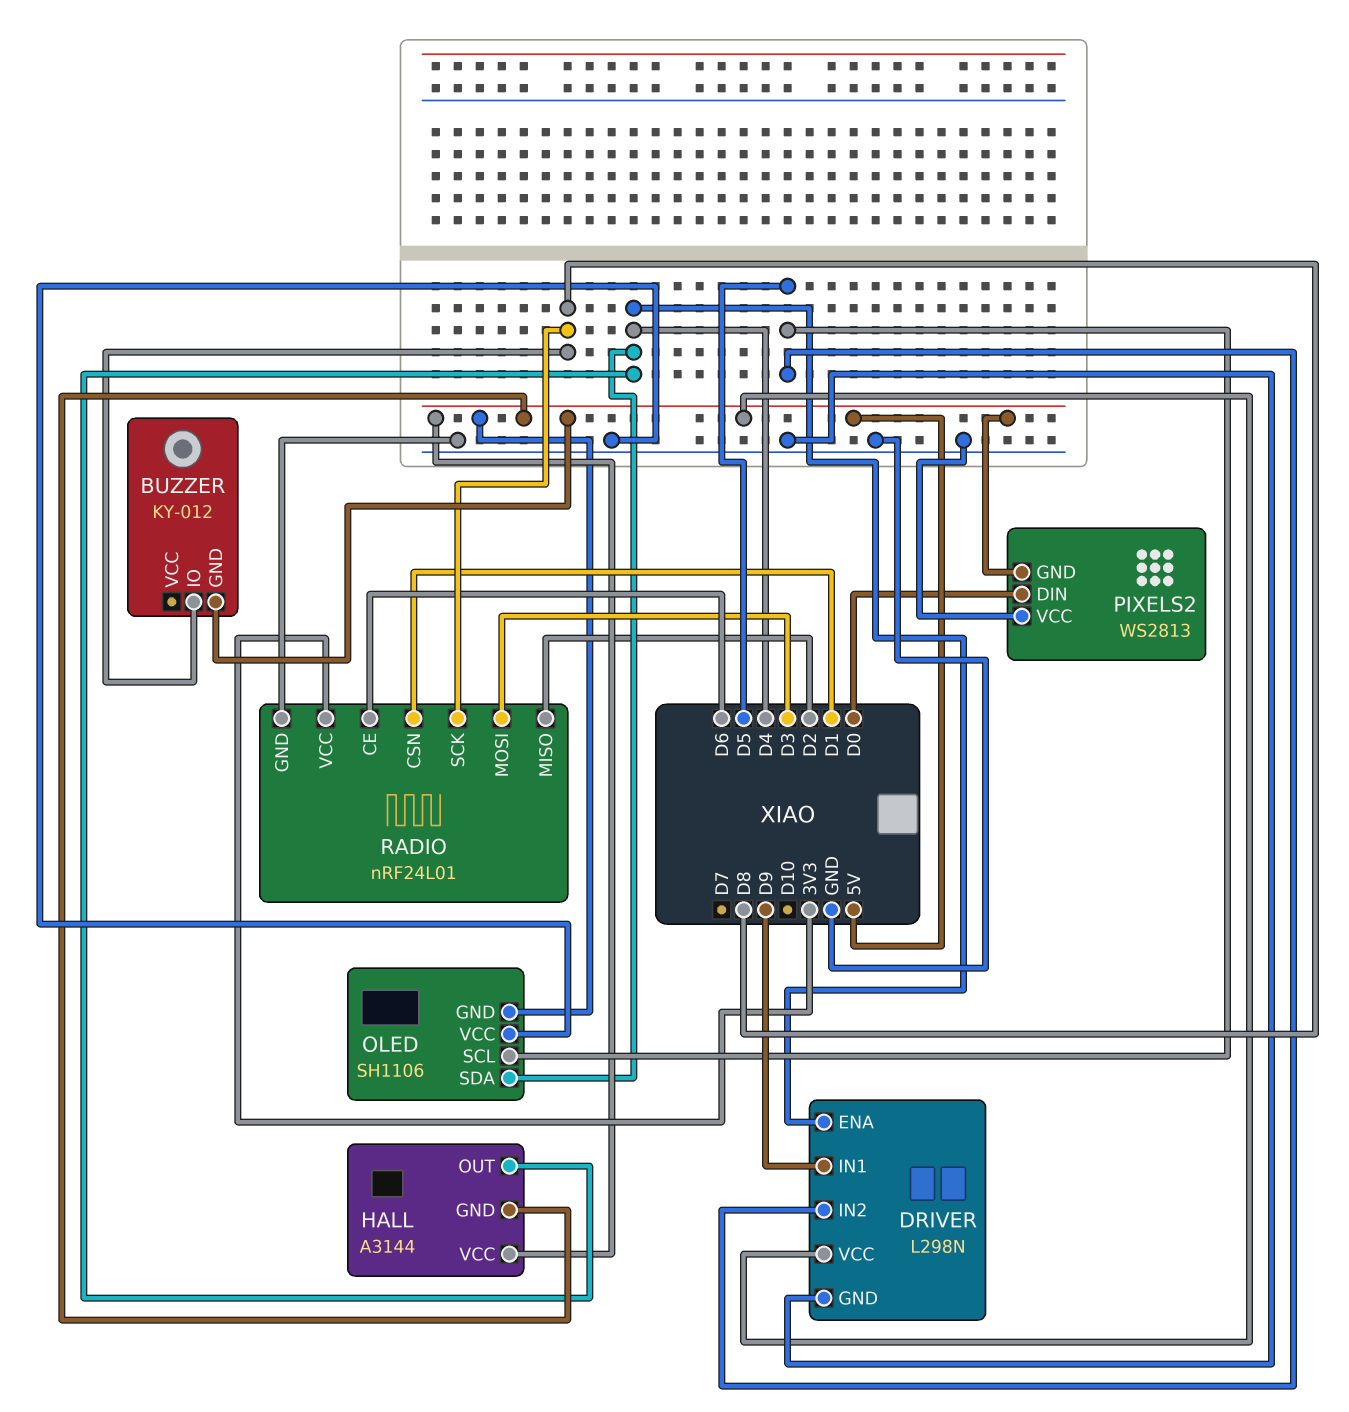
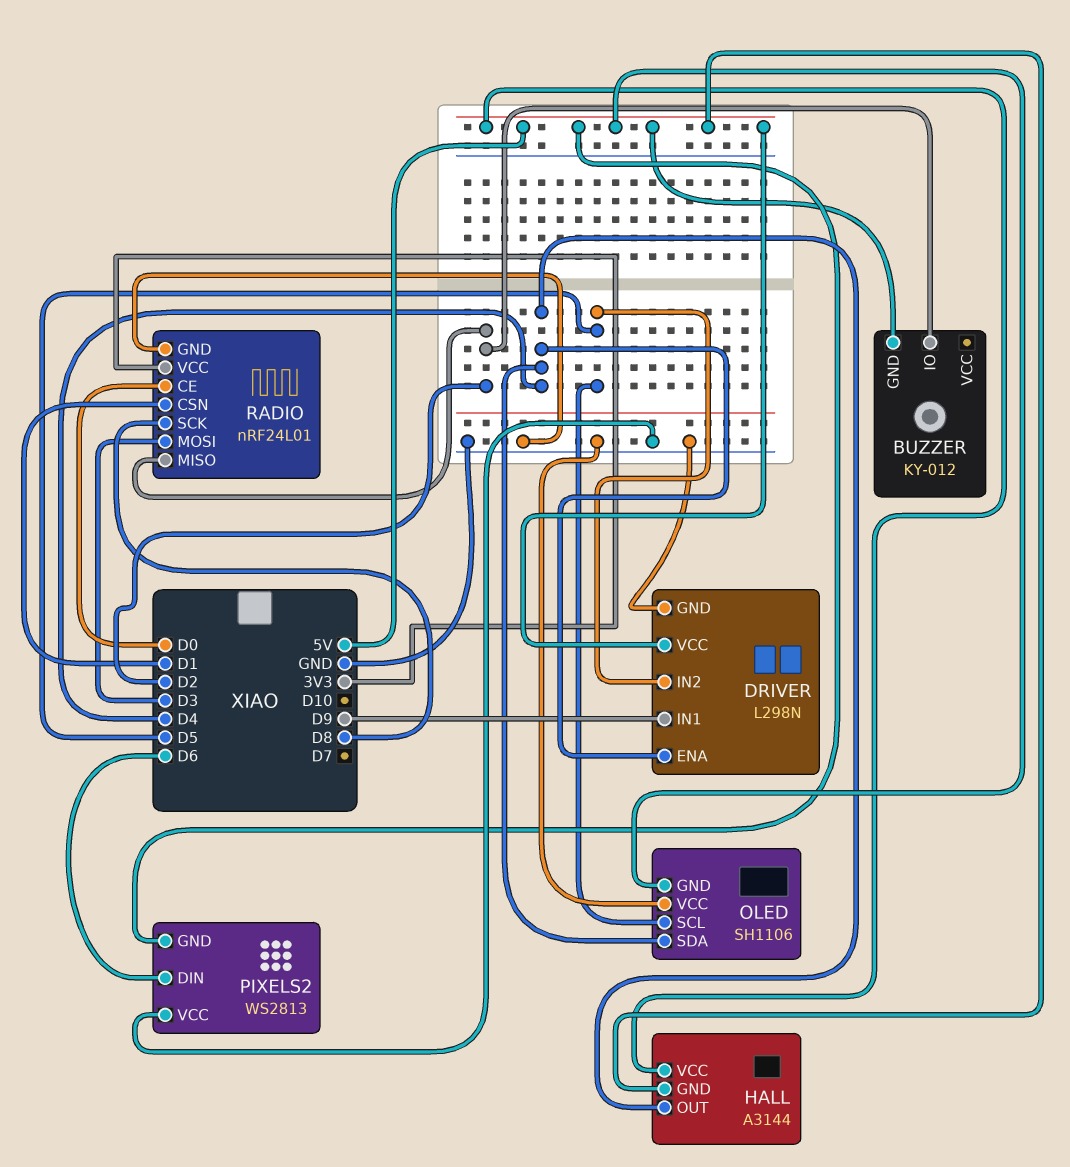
BUZZER pin IO: D8 -> D2
PIXELS2 pin DIN: D0 -> D6
RADIO pin CE: D6 -> D0

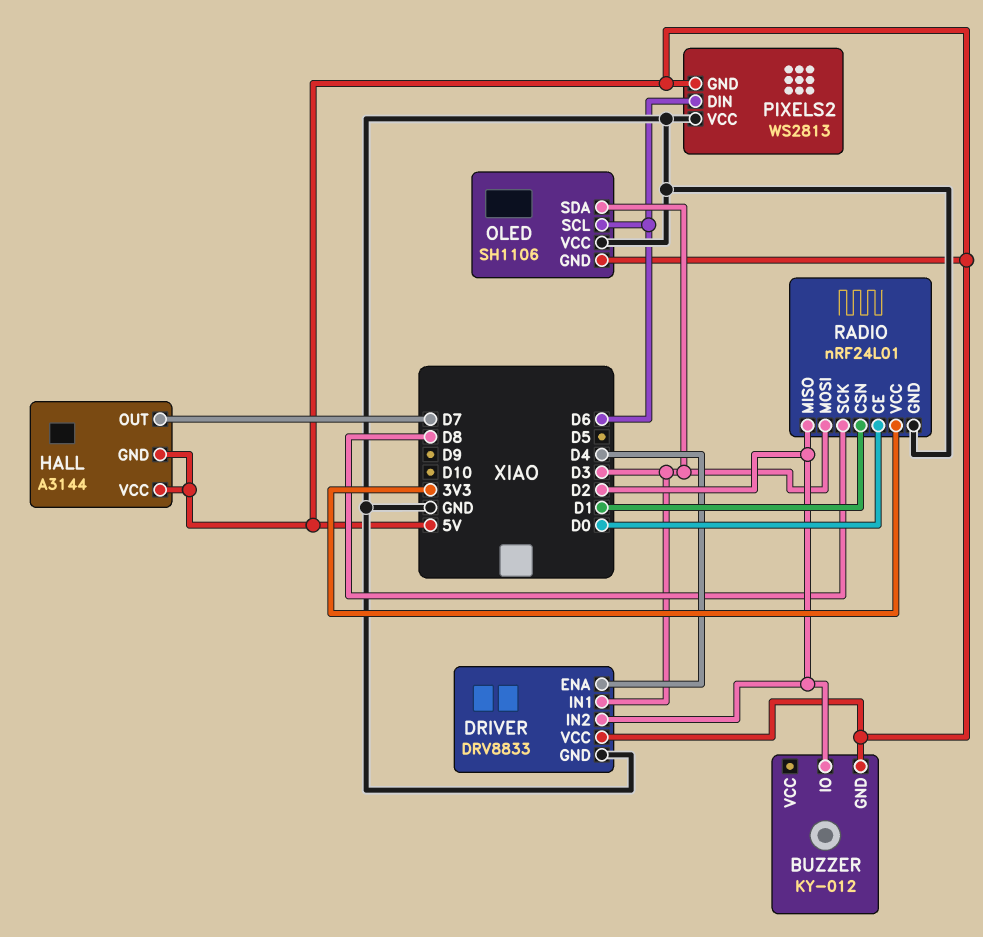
DRIVER: L298N -> DRV8833
DRIVER pin IN1: D9 -> D3
DRIVER pin IN2: D5 -> D2
HALL pin OUT: D4 -> D7
OLED pin SCL: D5 -> D6
OLED pin SDA: D4 -> D3

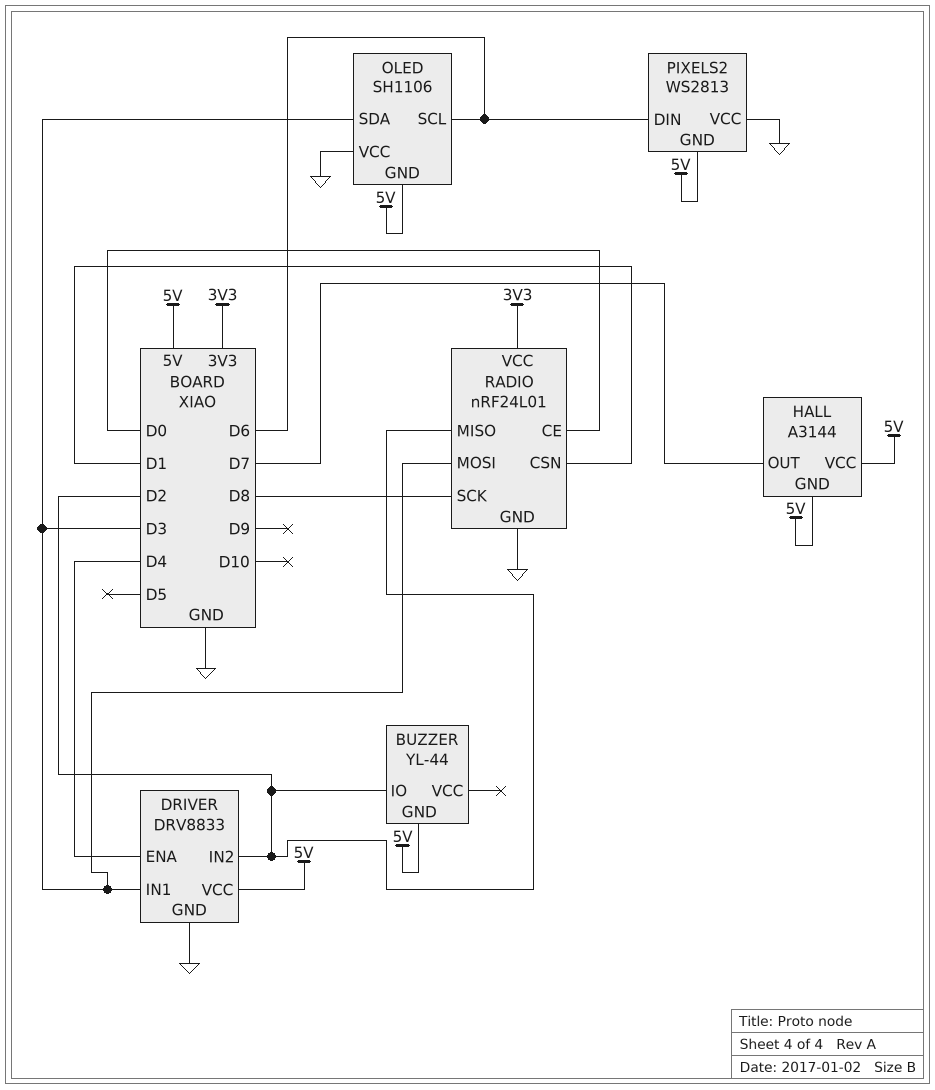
BUZZER: KY-012 -> YL-44

